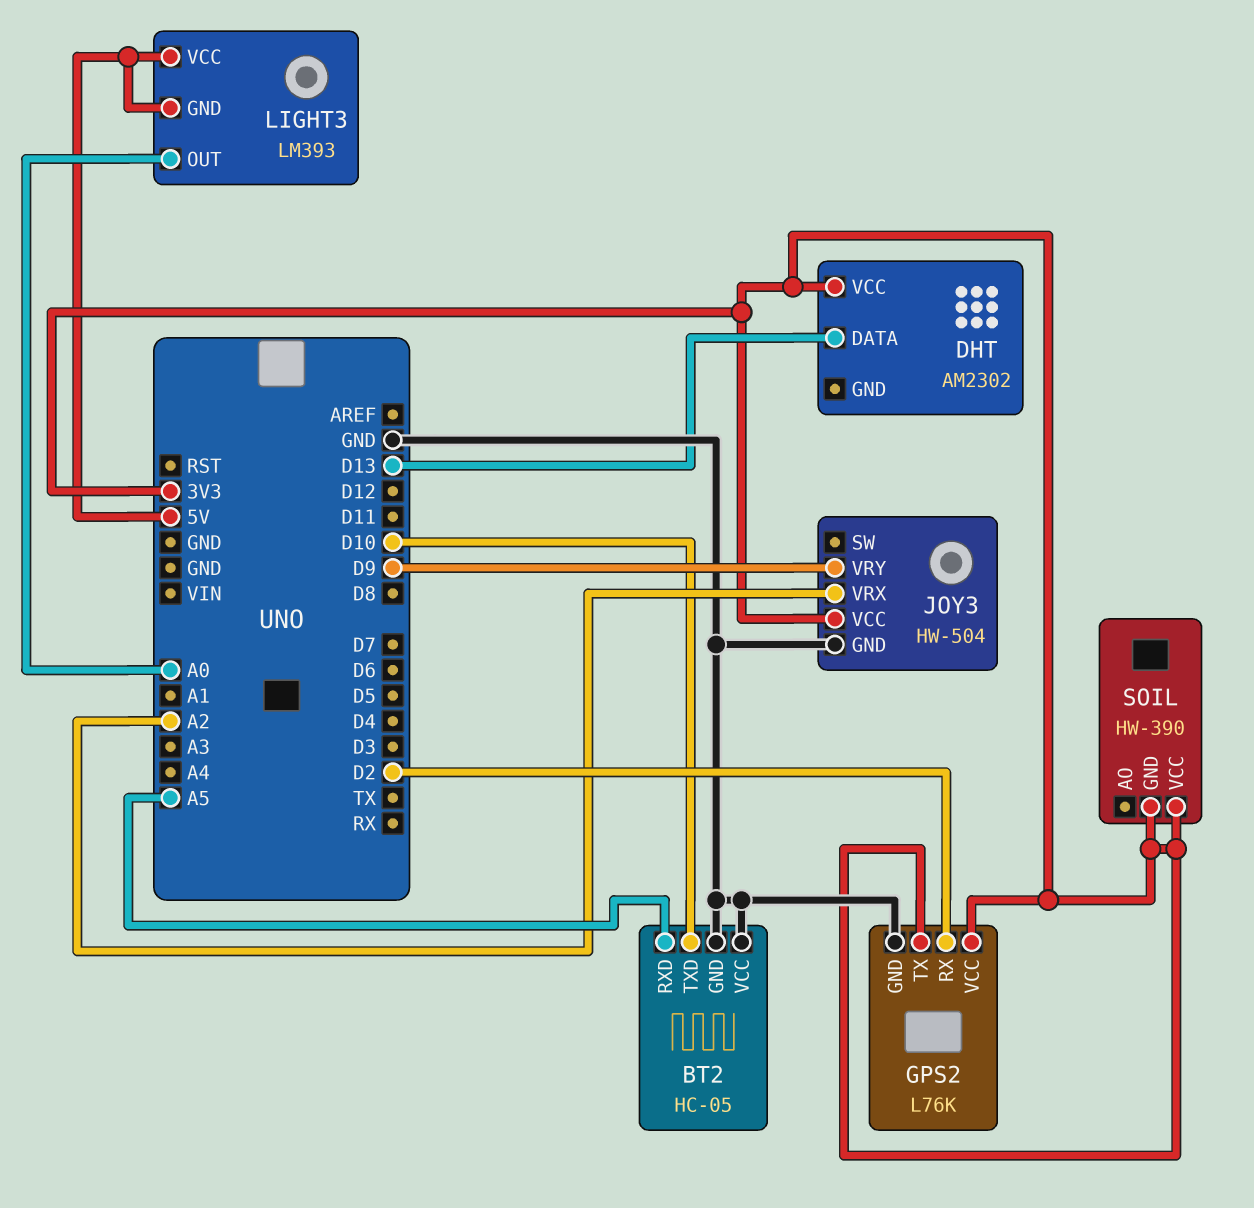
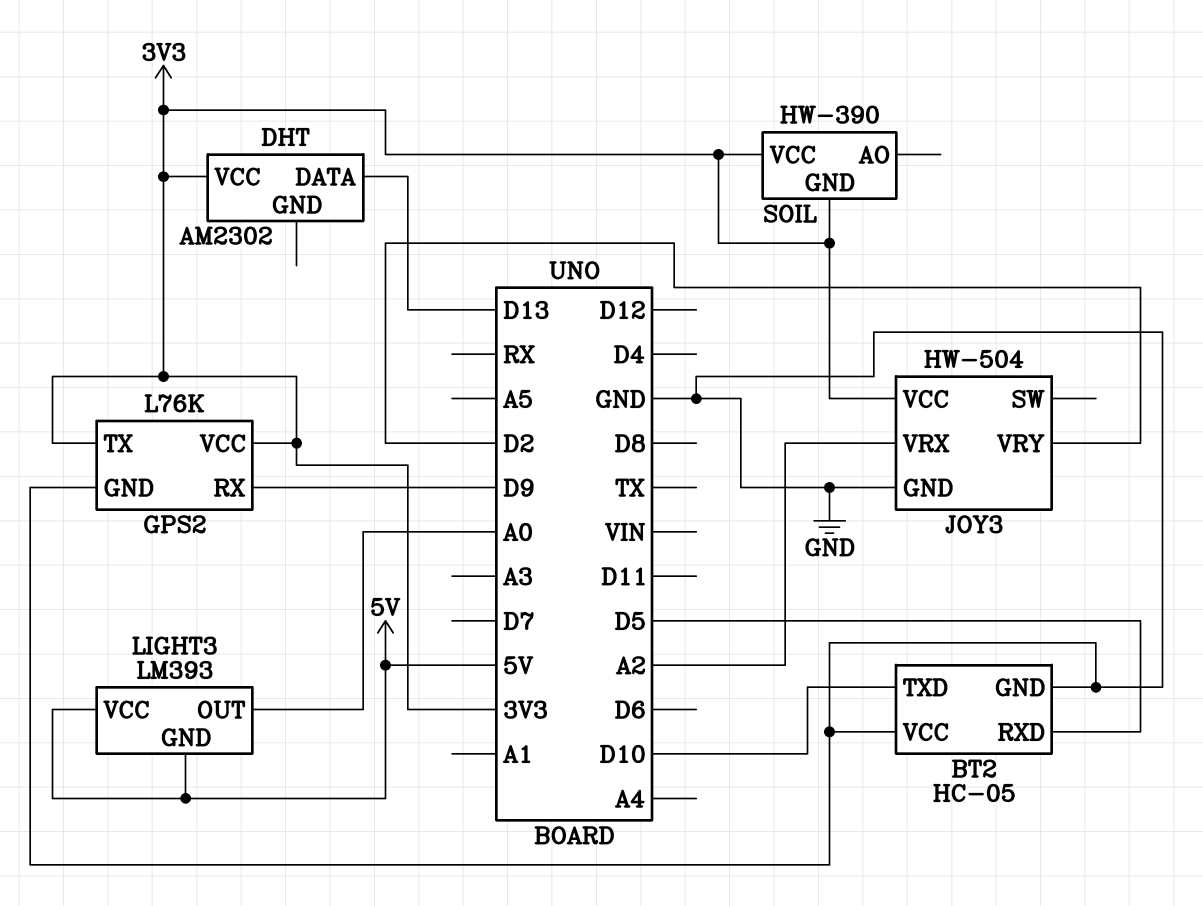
BT2 pin RXD: A5 -> D5
GPS2 pin RX: D2 -> D9
JOY3 pin VRY: D9 -> D2

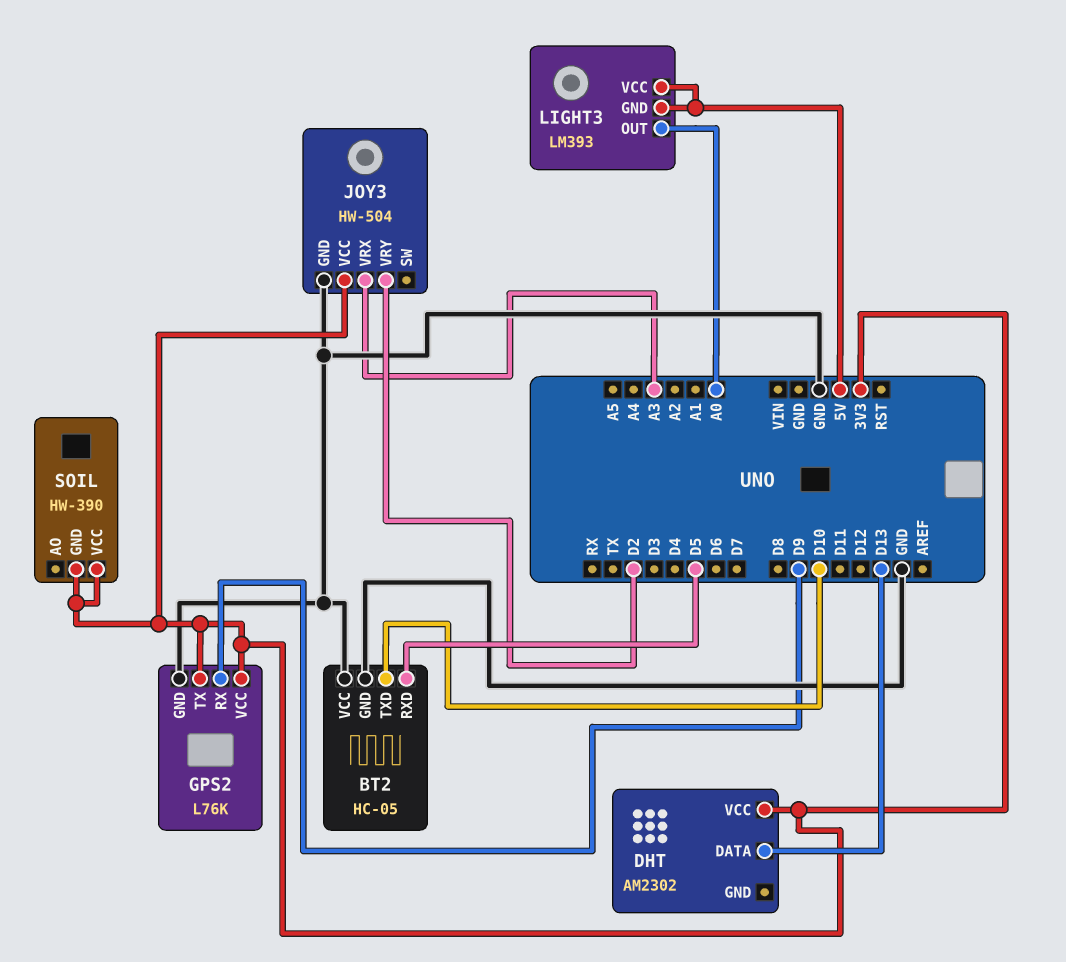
JOY3 pin VRX: A2 -> A3

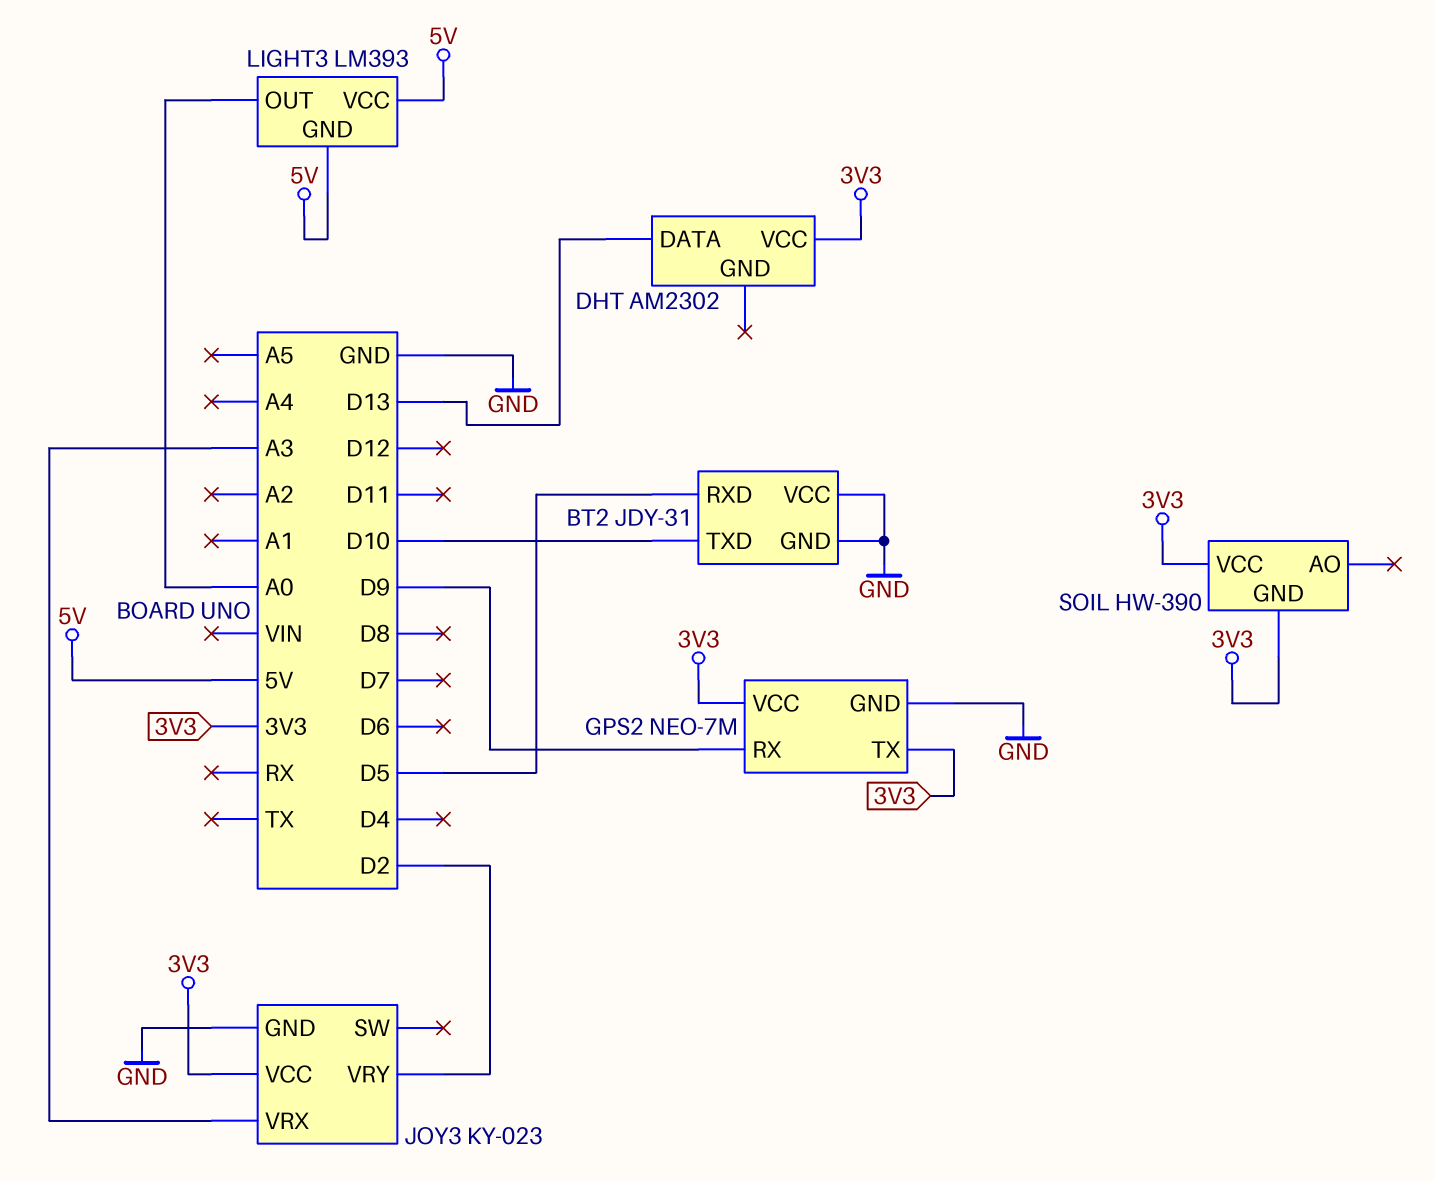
BT2: HC-05 -> JDY-31
GPS2: L76K -> NEO-7M
JOY3: HW-504 -> KY-023

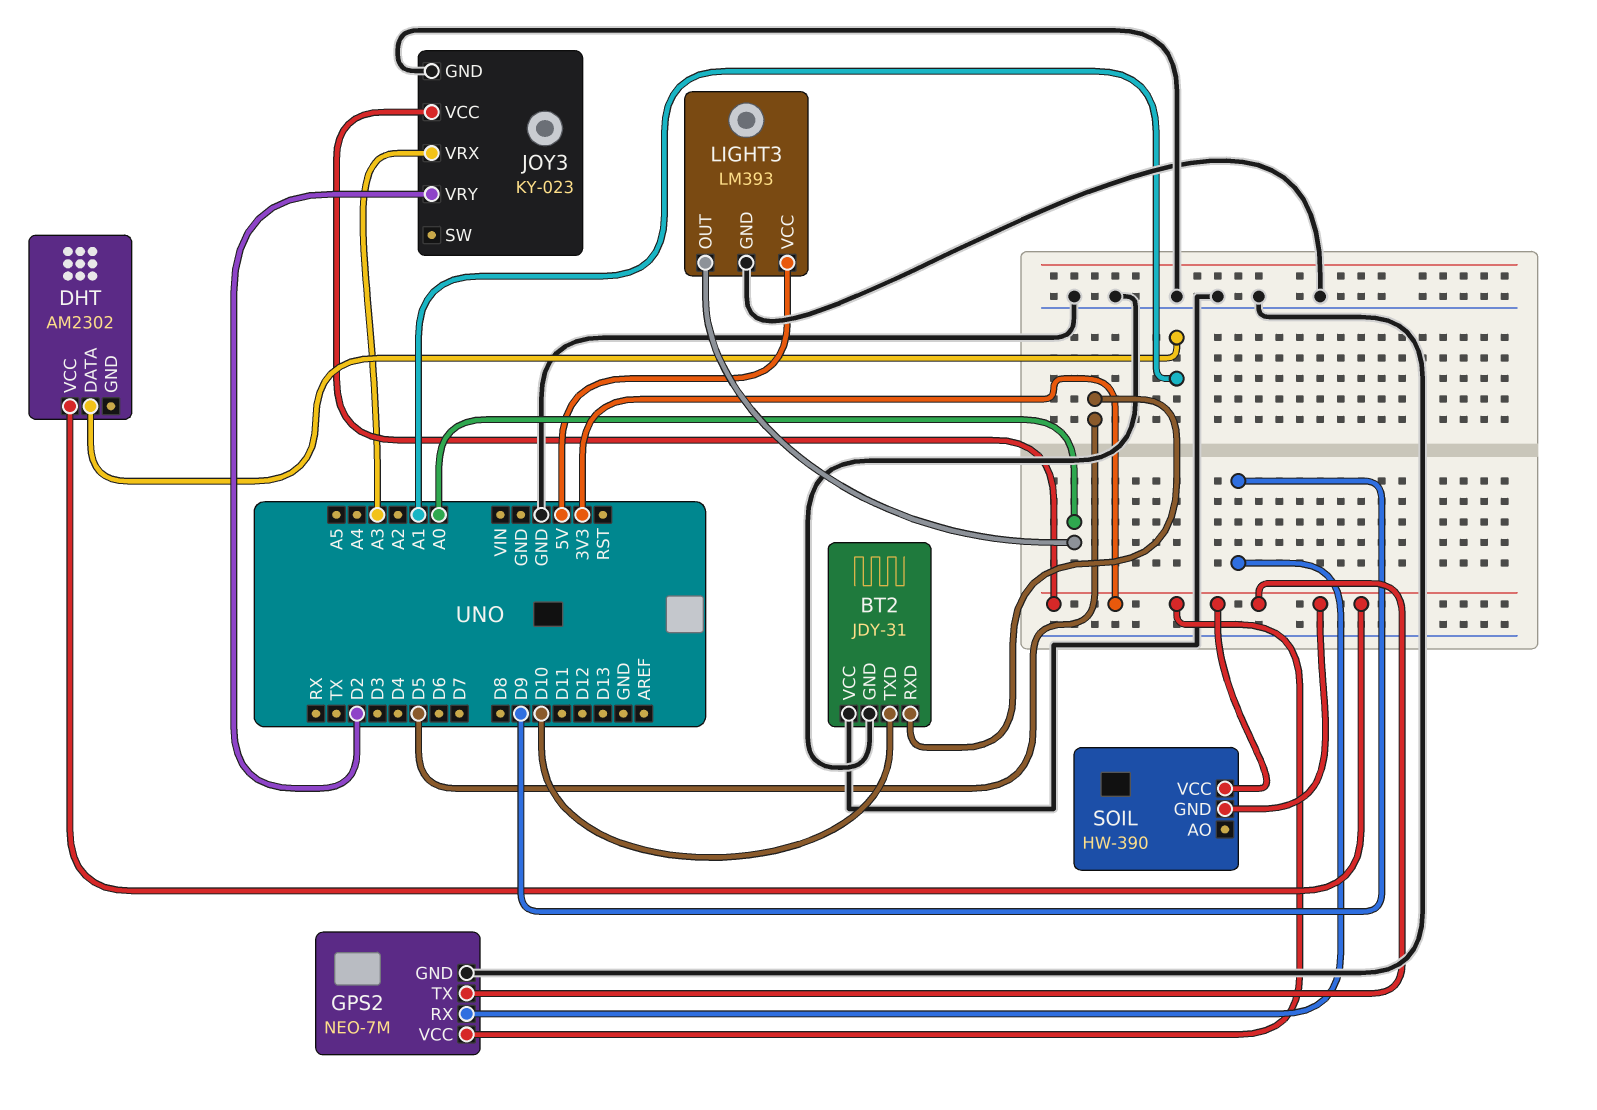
DHT pin DATA: D13 -> A1
LIGHT3 pin GND: 5V -> GND

